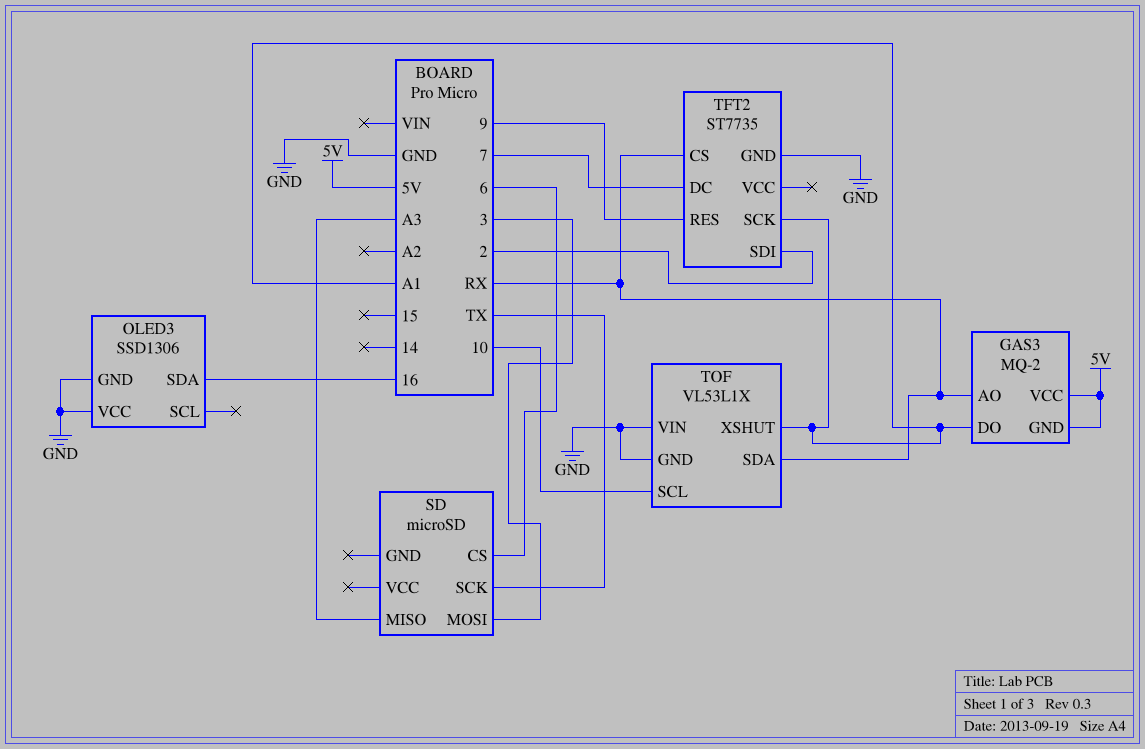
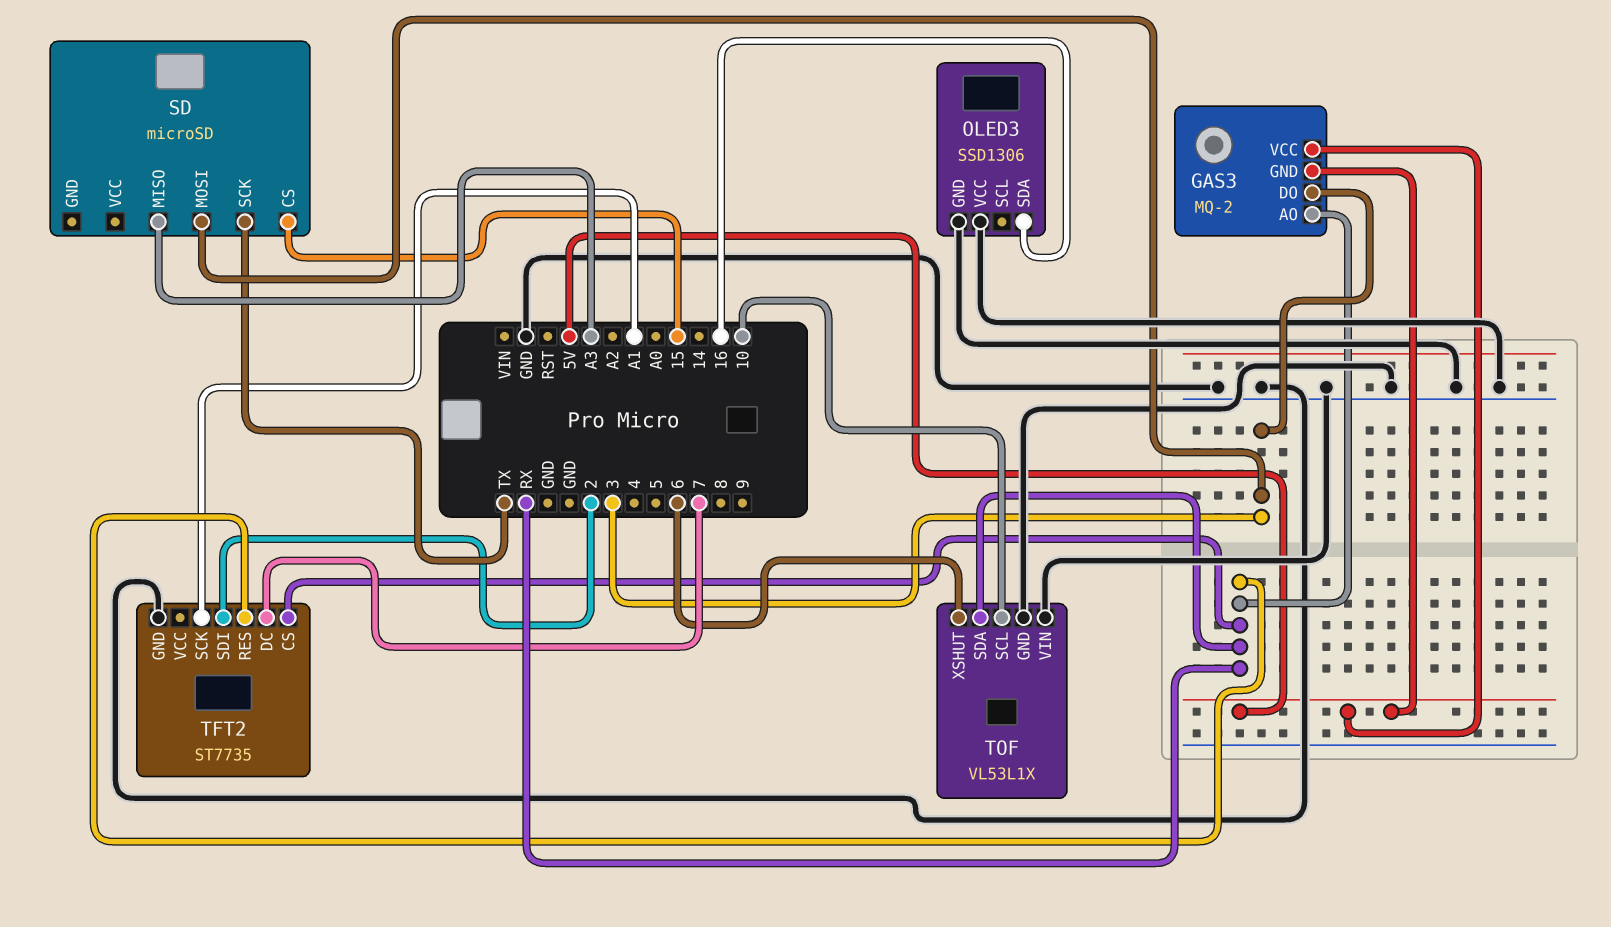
GAS3 pin DO: A1 -> 3
SD pin CS: 6 -> 15
TFT2 pin RES: 9 -> RX
TOF pin XSHUT: A1 -> 6

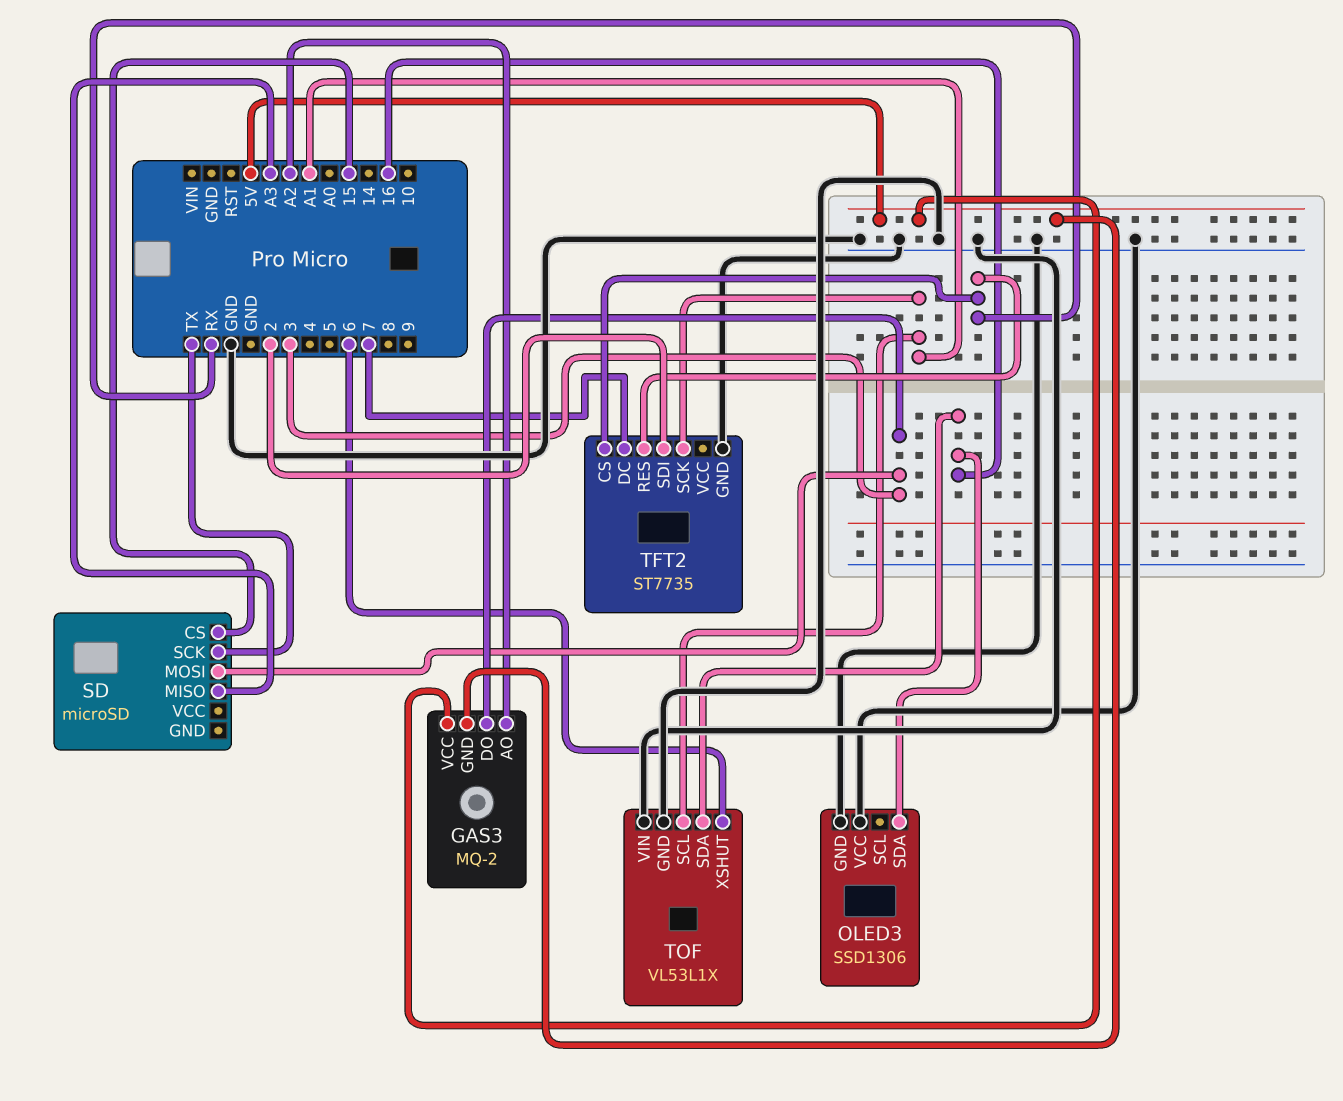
GAS3 pin AO: RX -> A2
TOF pin SCL: 10 -> A1
TOF pin SDA: RX -> 16

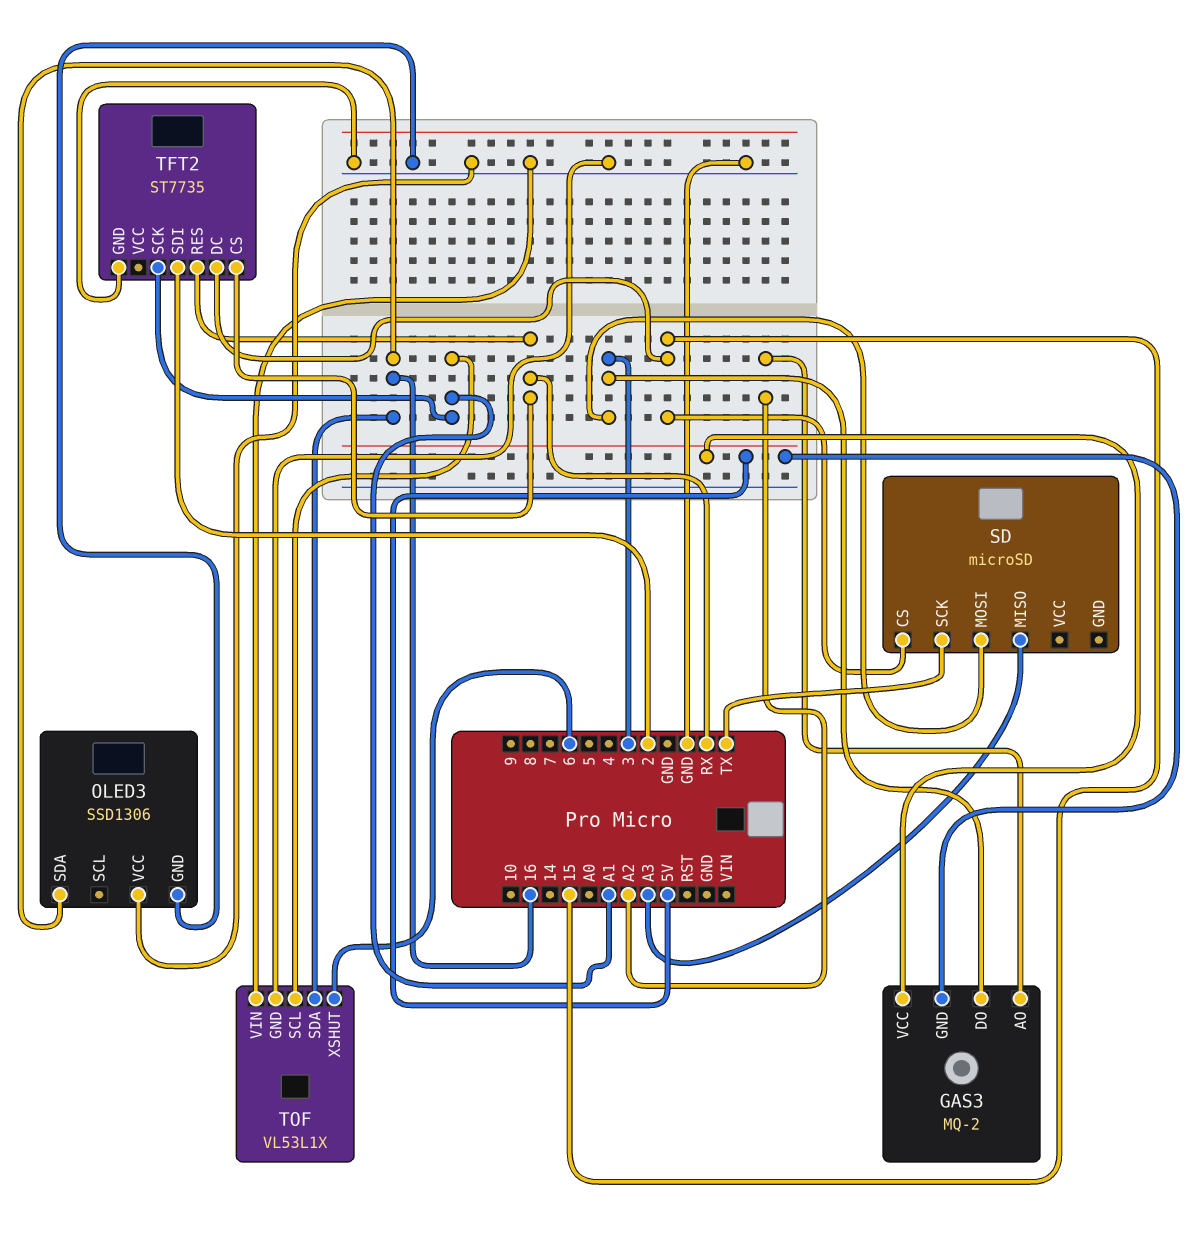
TFT2 pin DC: 7 -> 15

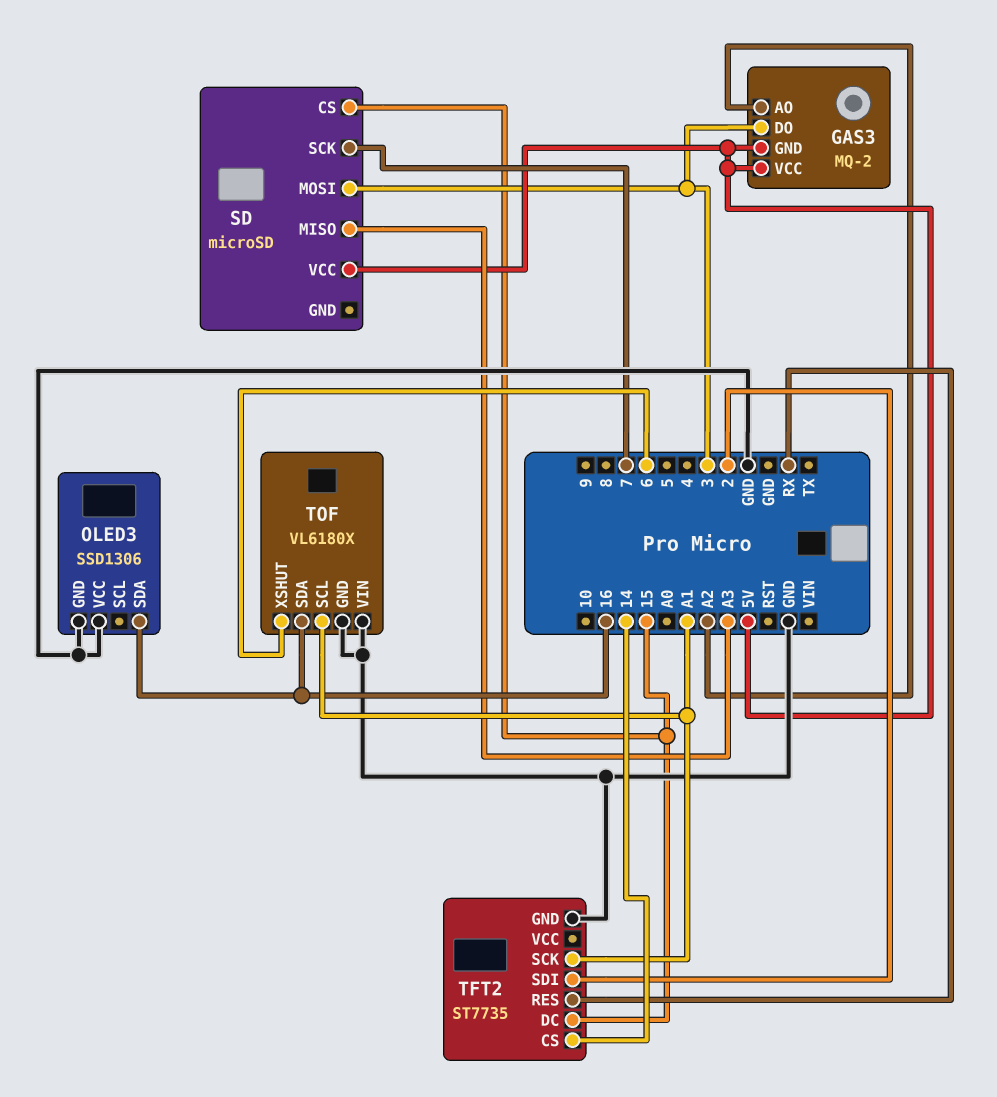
SD pin SCK: TX -> 7
SD pin VCC: none -> 5V
TFT2 pin CS: RX -> 14
TOF: VL53L1X -> VL6180X

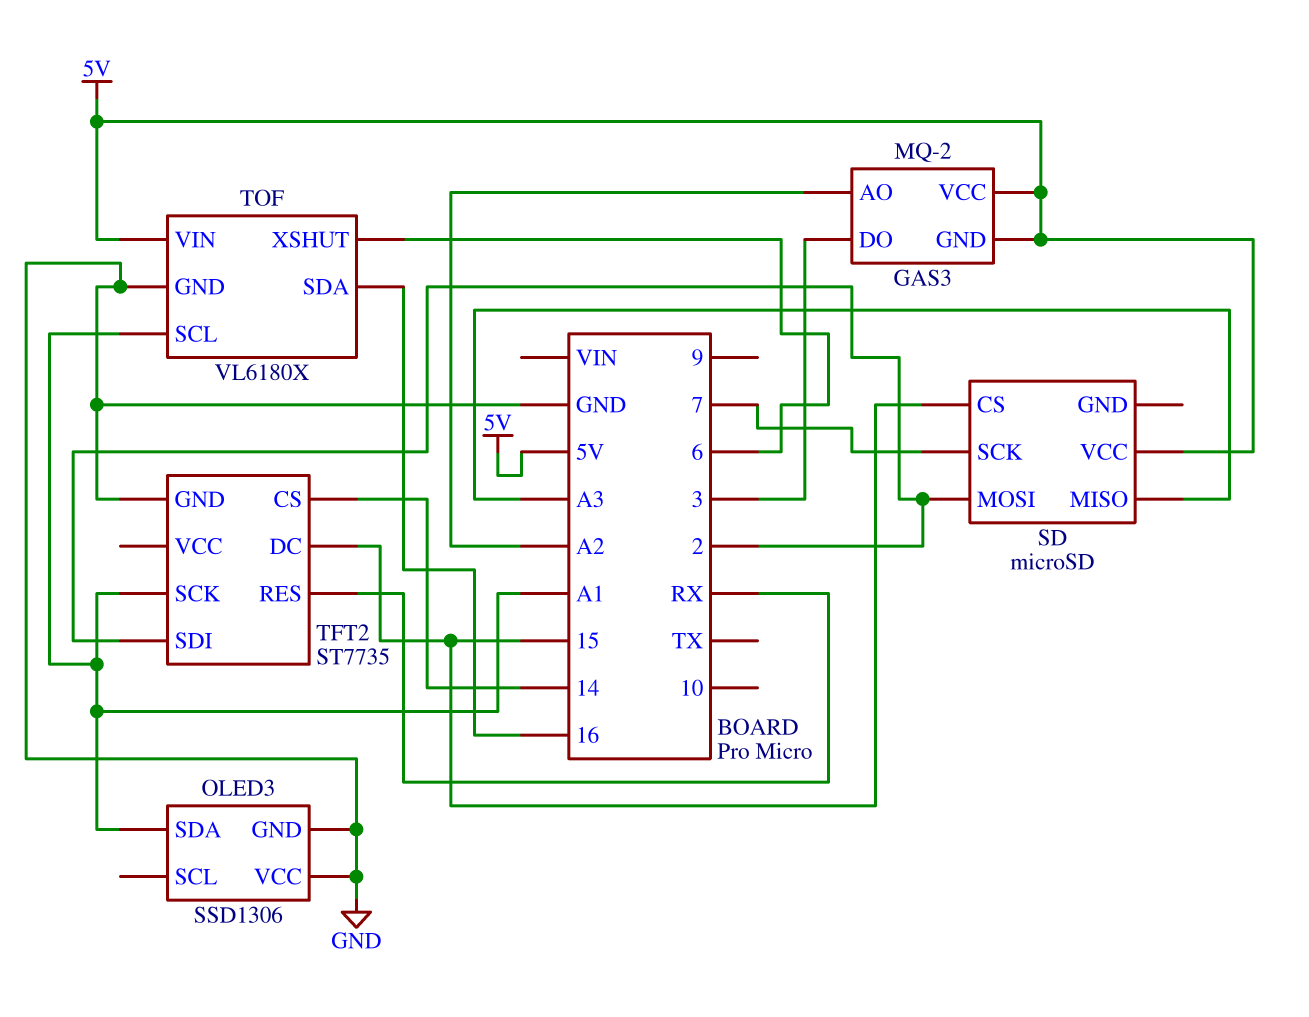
OLED3 pin SDA: 16 -> A1
SD pin MOSI: 3 -> 2
TOF pin VIN: GND -> 5V

